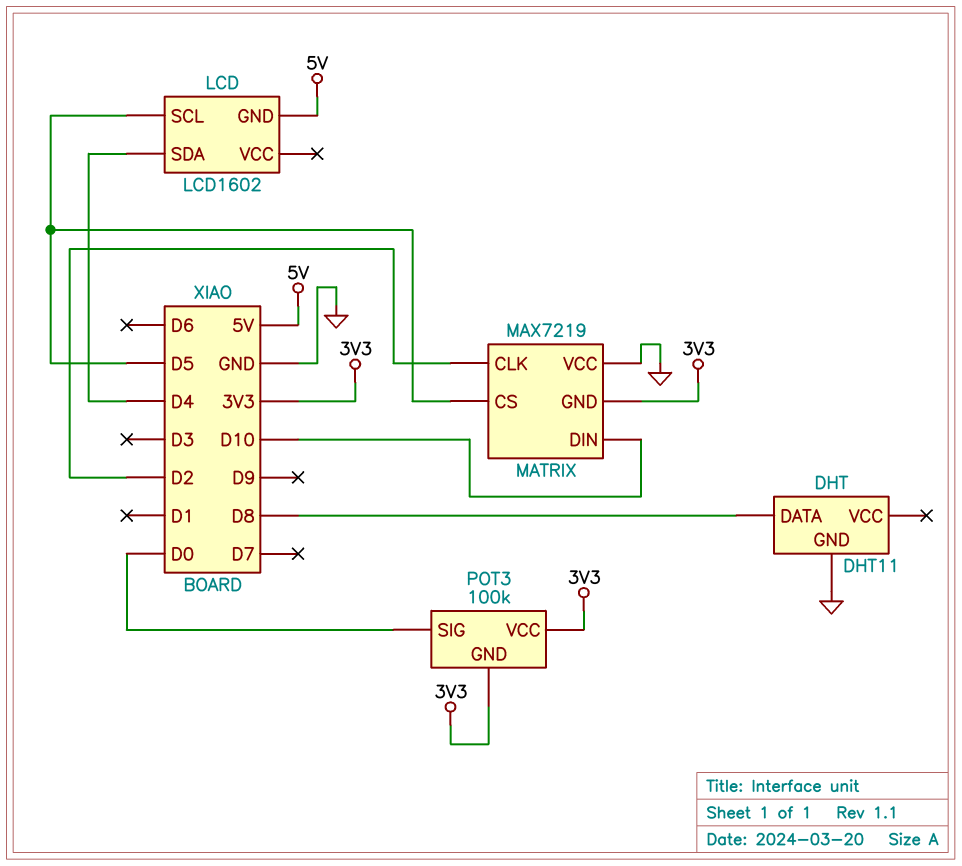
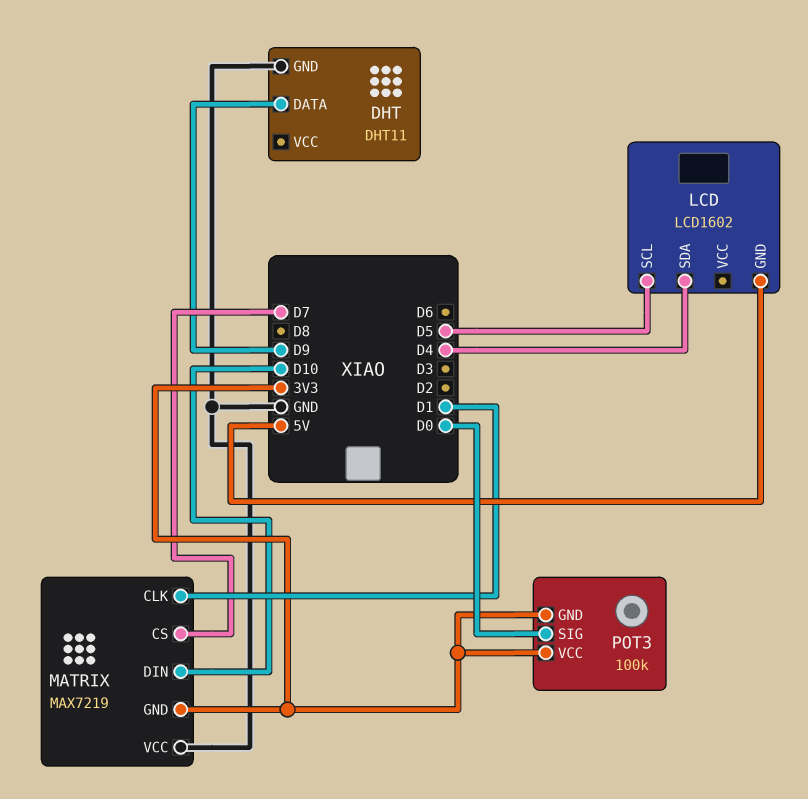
DHT pin DATA: D8 -> D9
MATRIX pin CLK: D2 -> D1
MATRIX pin CS: D5 -> D7

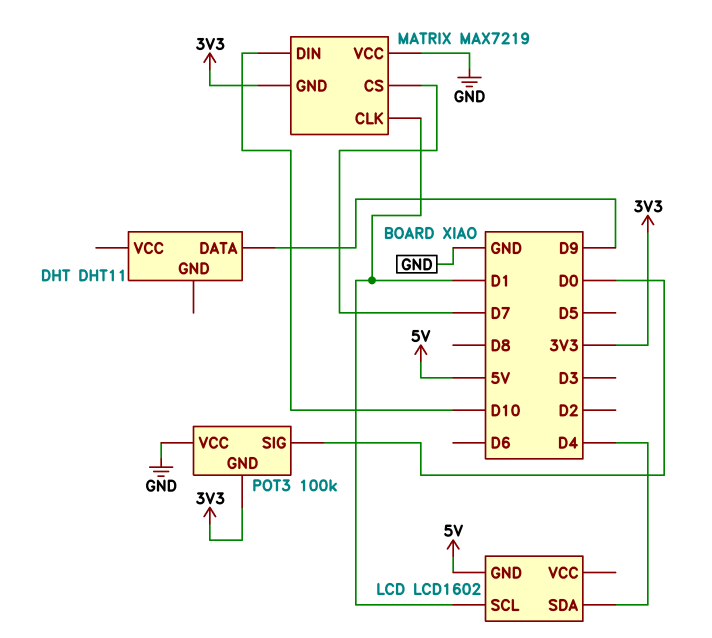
DHT pin GND: GND -> none
LCD pin SCL: D5 -> D1
POT3 pin VCC: 3V3 -> GND

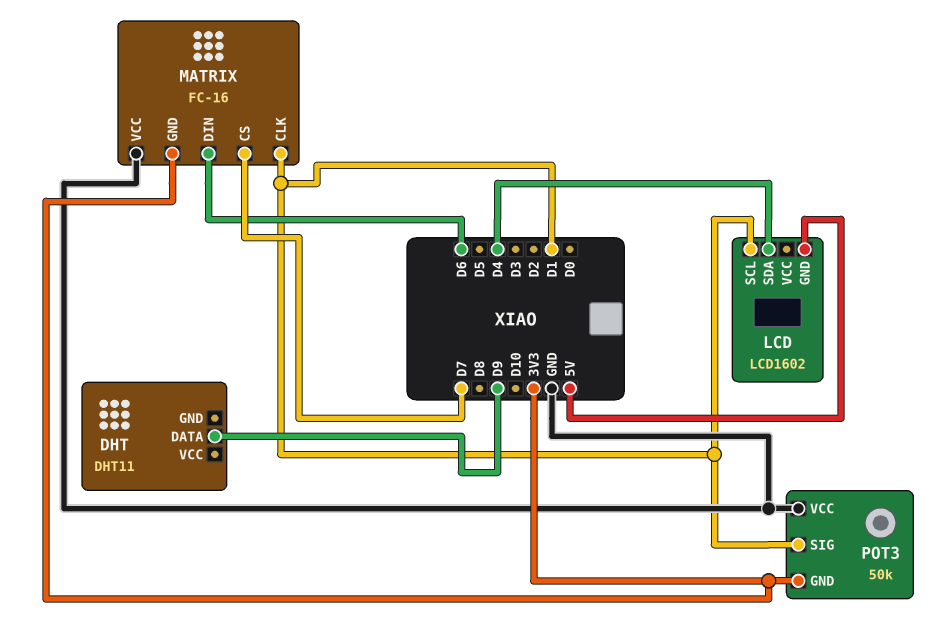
MATRIX: MAX7219 -> FC-16
MATRIX pin DIN: D10 -> D6
POT3: 100k -> 50k
POT3 pin SIG: D0 -> D1

